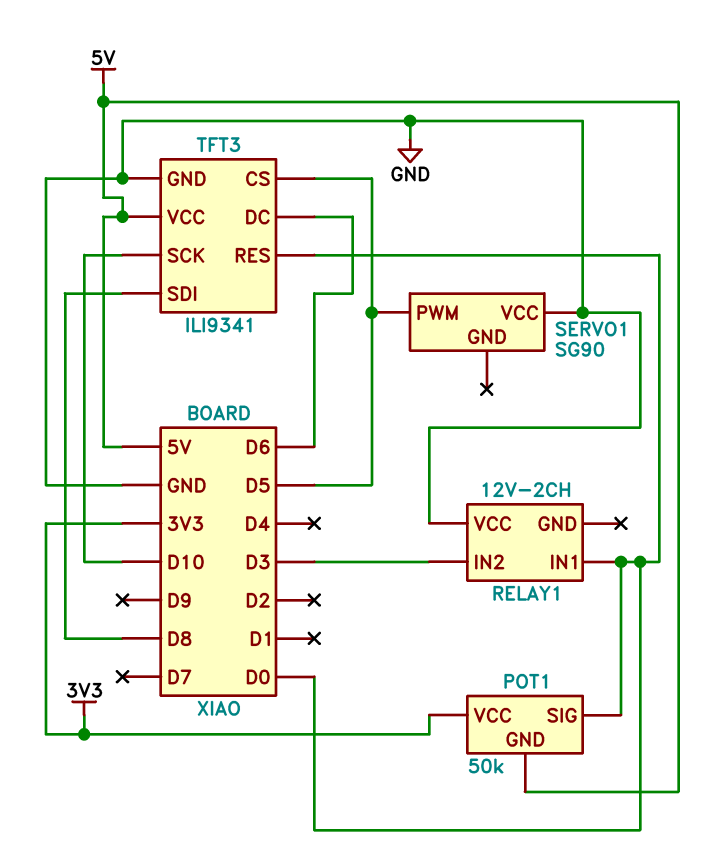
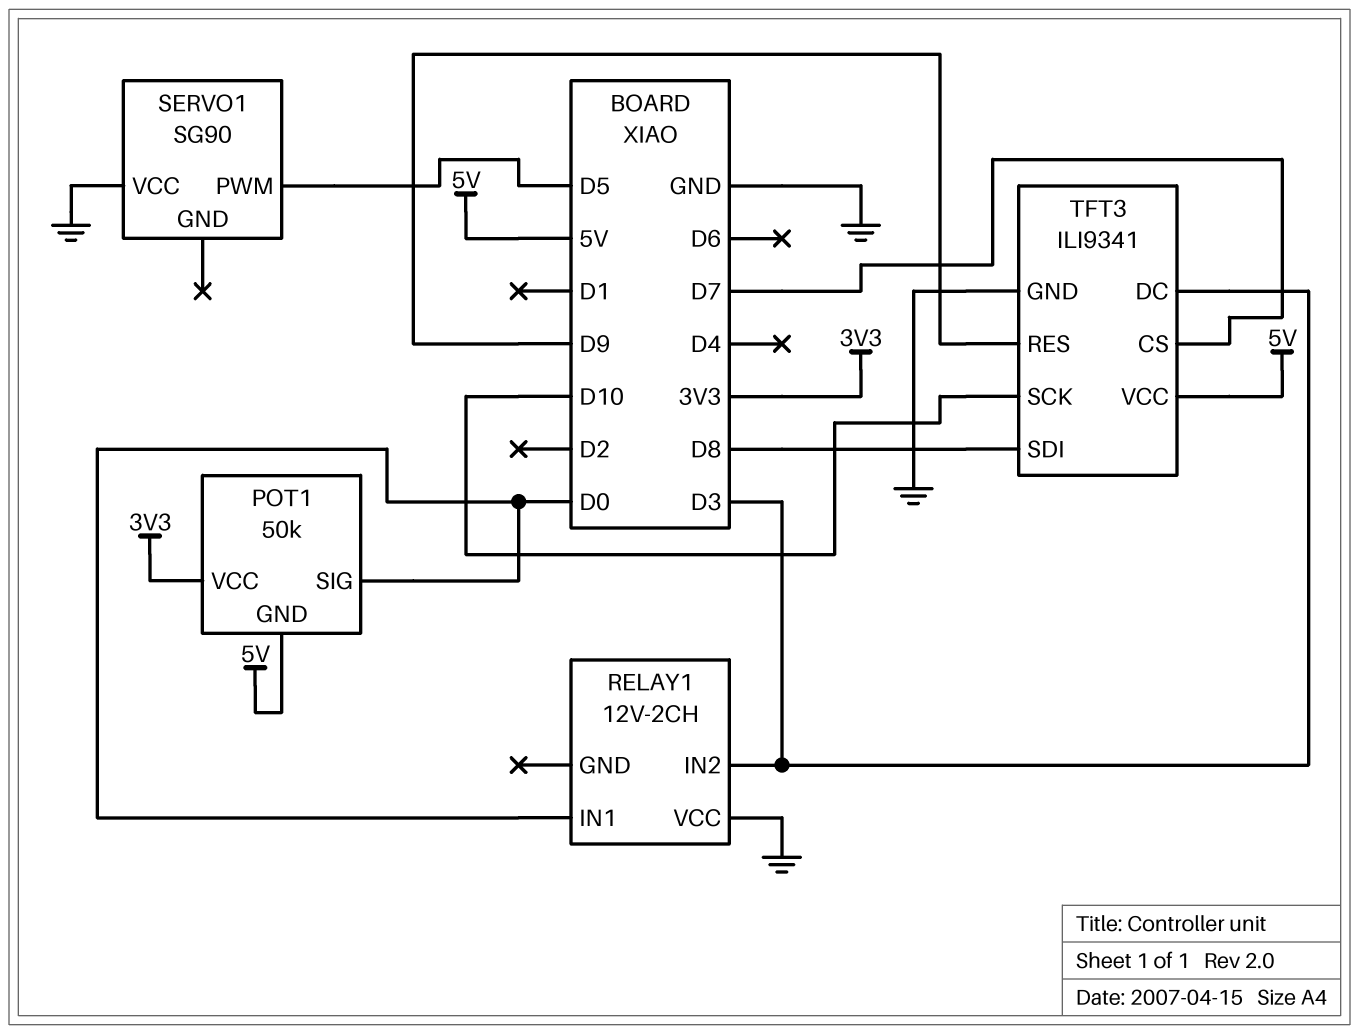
TFT3 pin CS: D5 -> D7
TFT3 pin DC: D6 -> D3
TFT3 pin RES: D0 -> D9

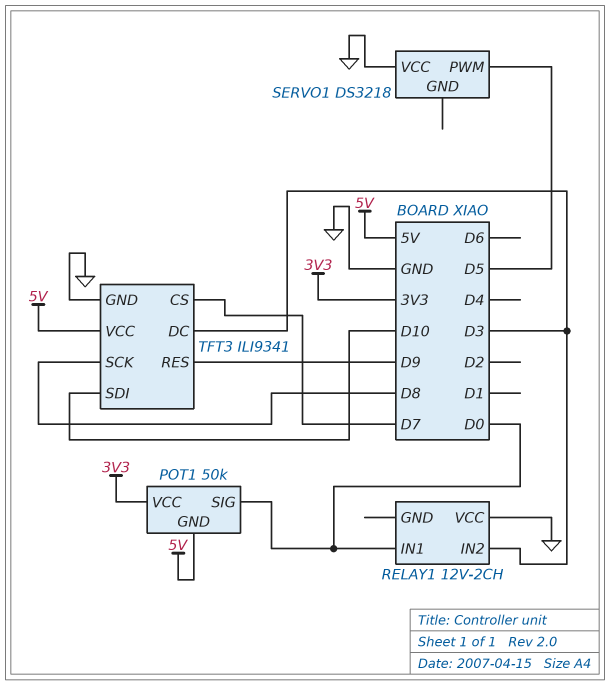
SERVO1: SG90 -> DS3218
TFT3 pin SCK: D10 -> D8
TFT3 pin SDI: D8 -> D10

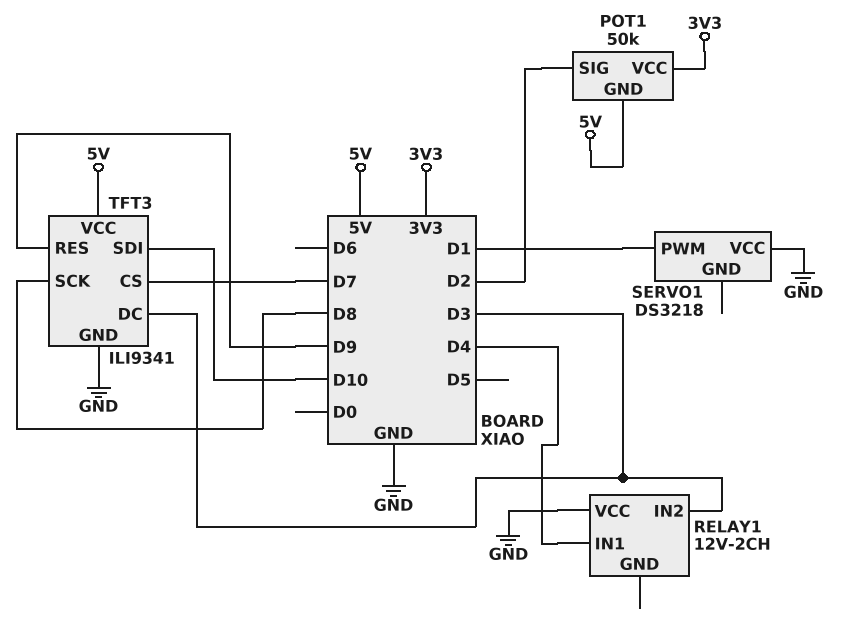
POT1 pin SIG: D0 -> D2
RELAY1 pin IN1: D0 -> D4
SERVO1 pin PWM: D5 -> D1

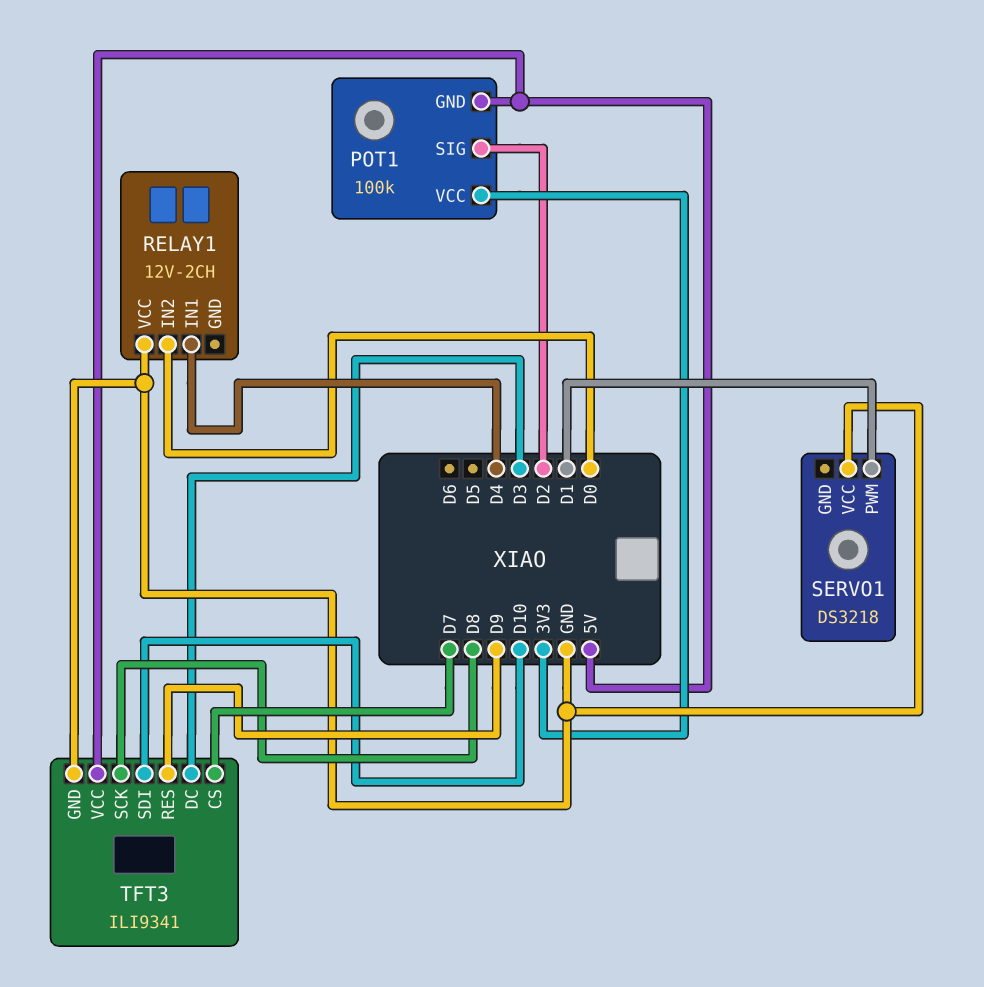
POT1: 50k -> 100k
RELAY1 pin IN2: D3 -> D0

